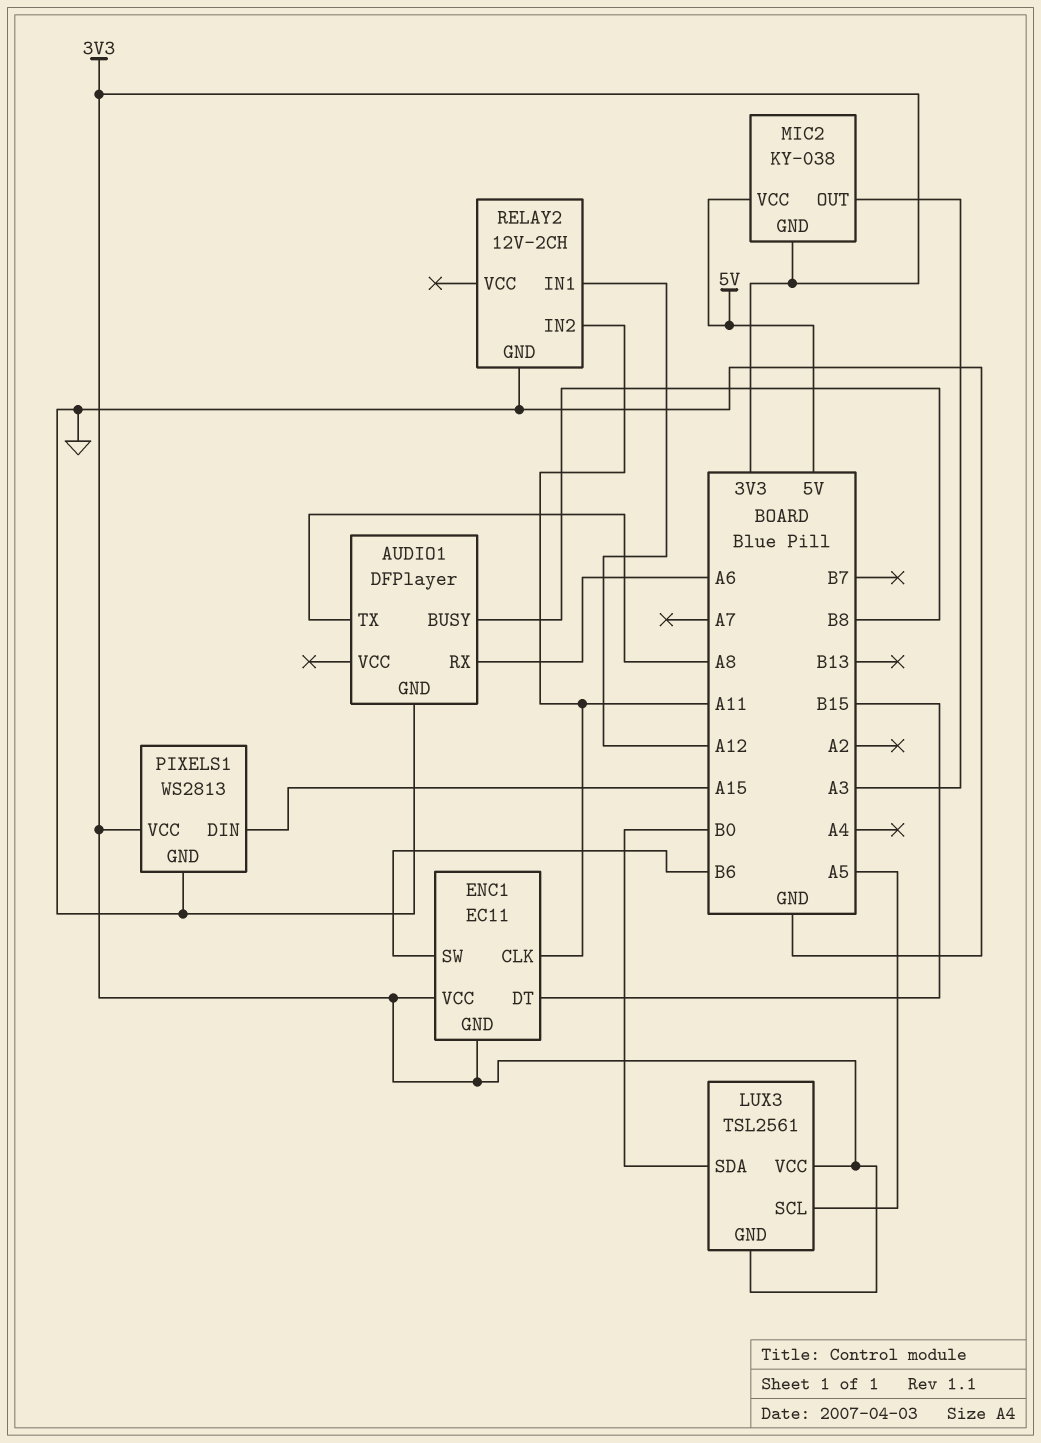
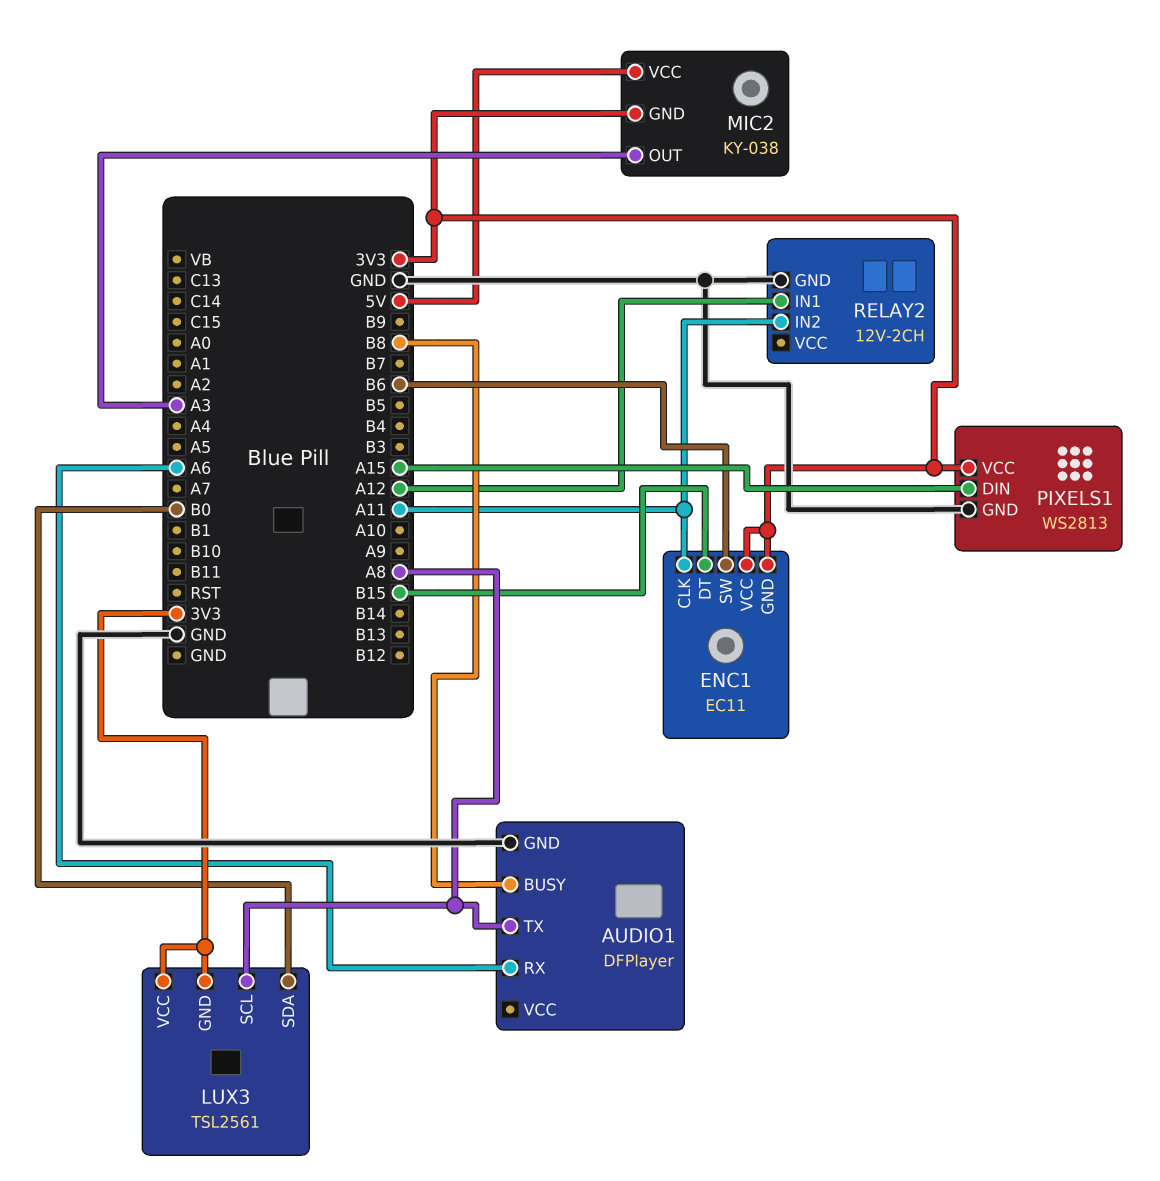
LUX3 pin SCL: A5 -> A8

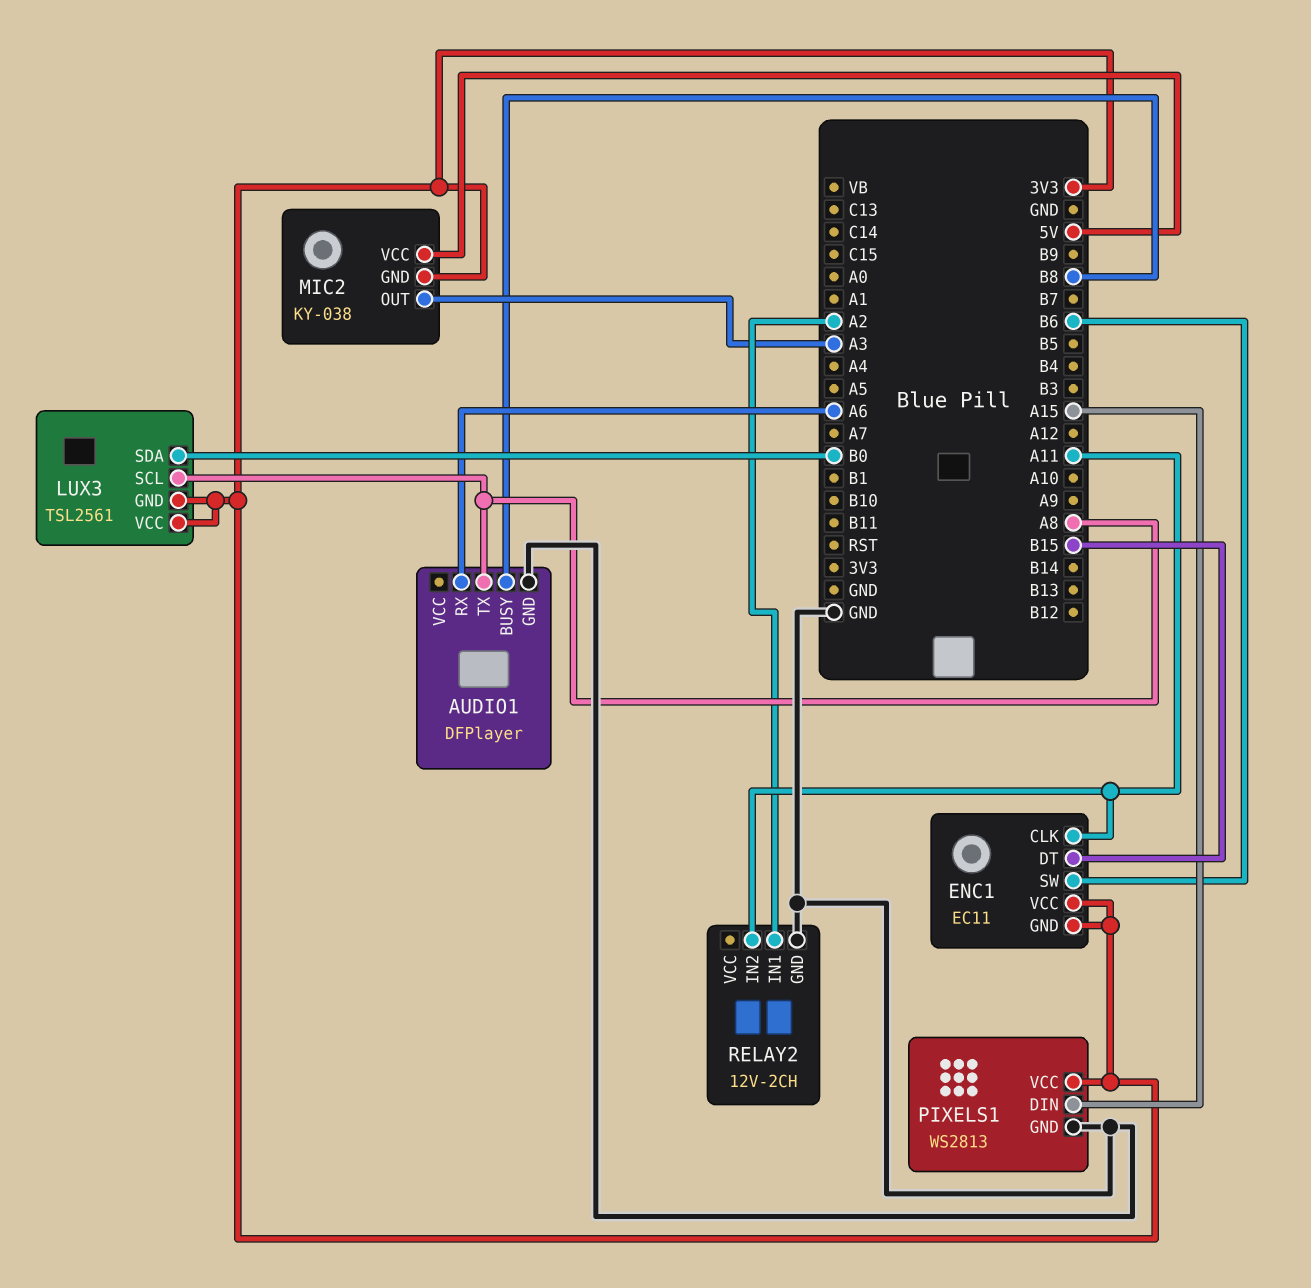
RELAY2 pin IN1: A12 -> A2

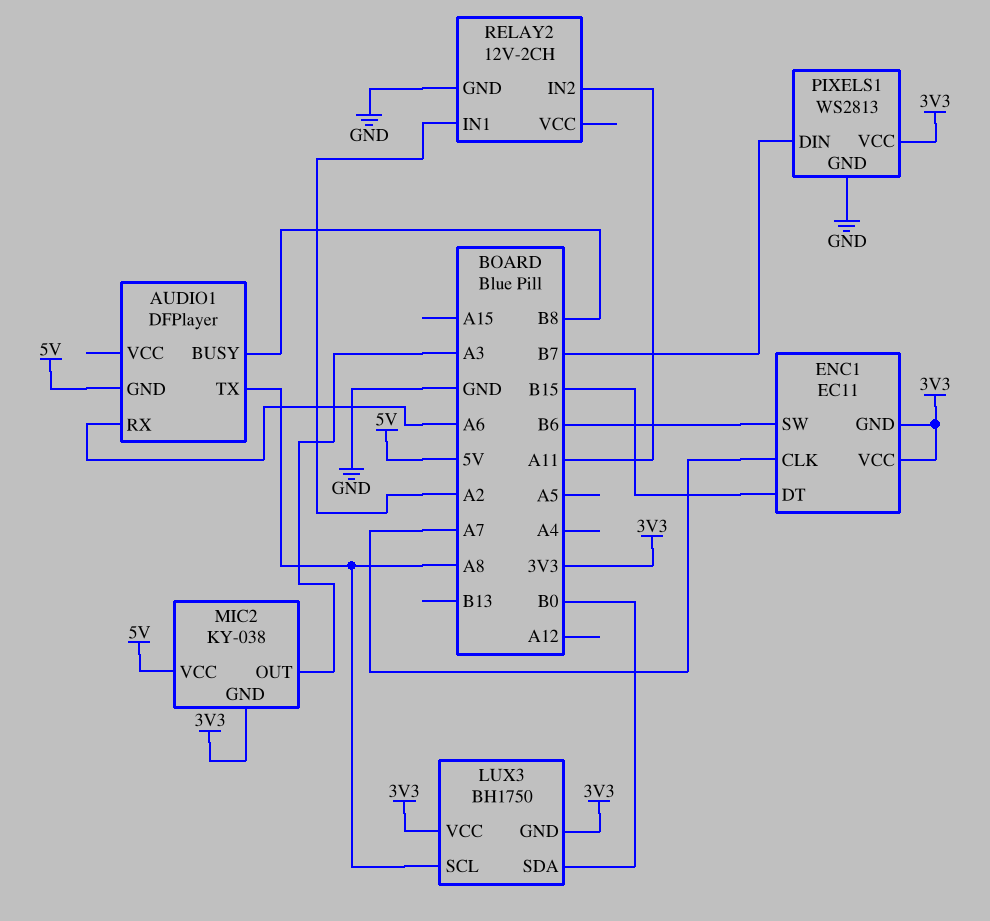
AUDIO1 pin GND: GND -> 5V
ENC1 pin CLK: A11 -> A7
LUX3: TSL2561 -> BH1750
PIXELS1 pin DIN: A15 -> B7

